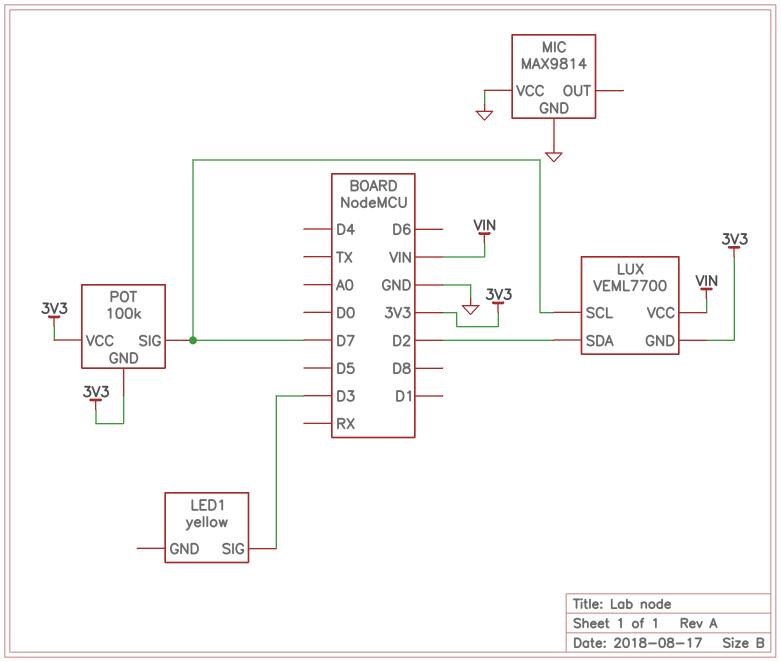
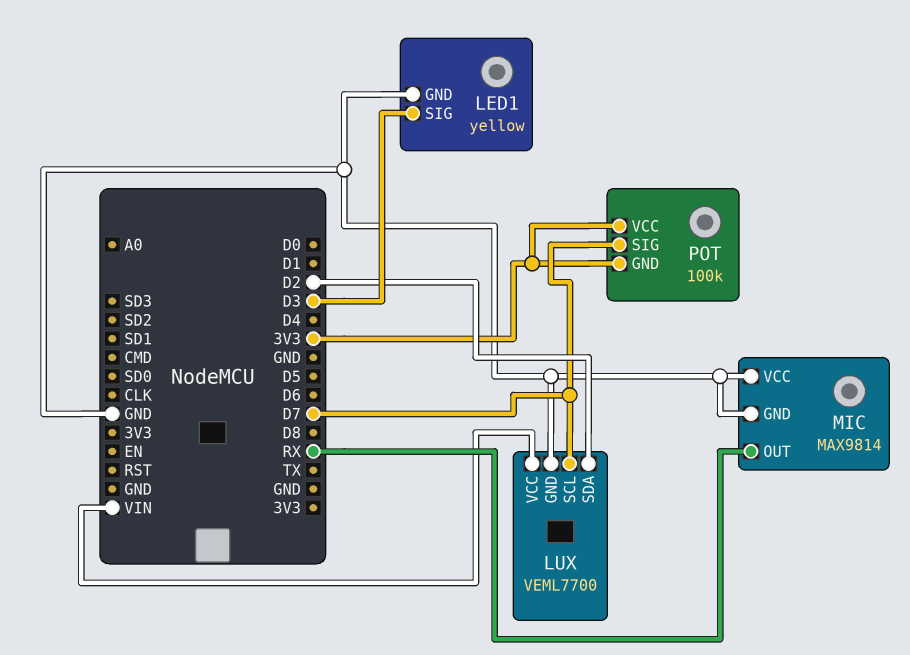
LED1 pin GND: none -> GND
LUX pin GND: 3V3 -> GND
MIC pin OUT: none -> RX

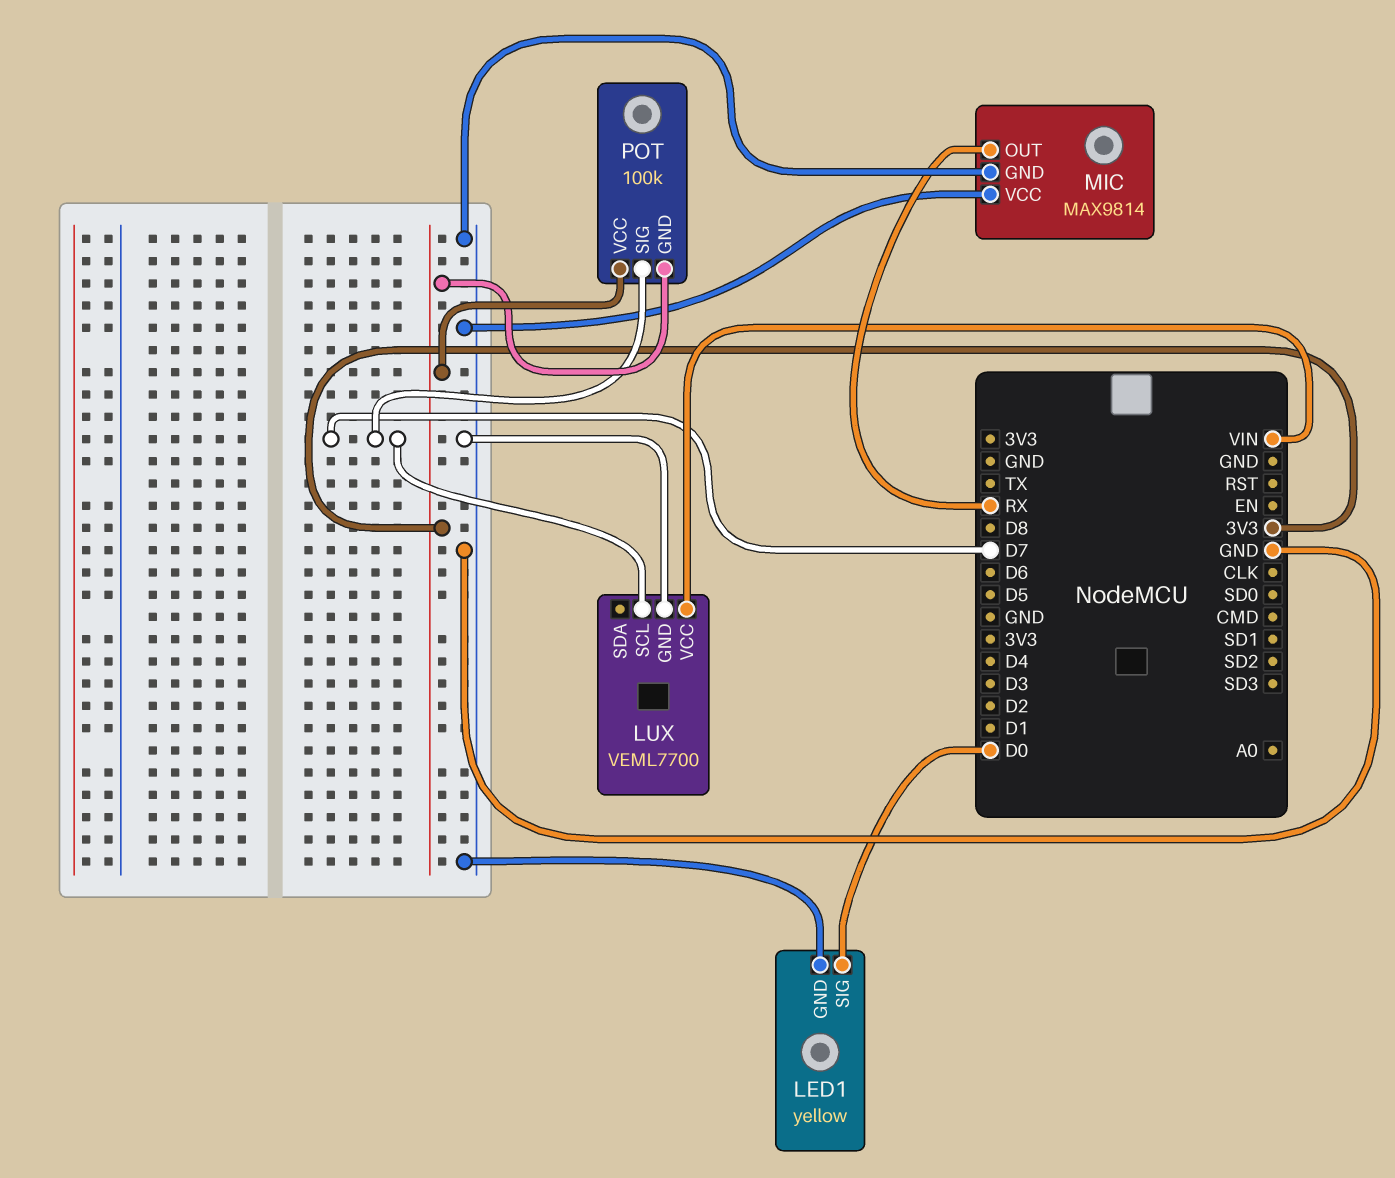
LED1 pin SIG: D3 -> D0
LUX pin SDA: D2 -> none

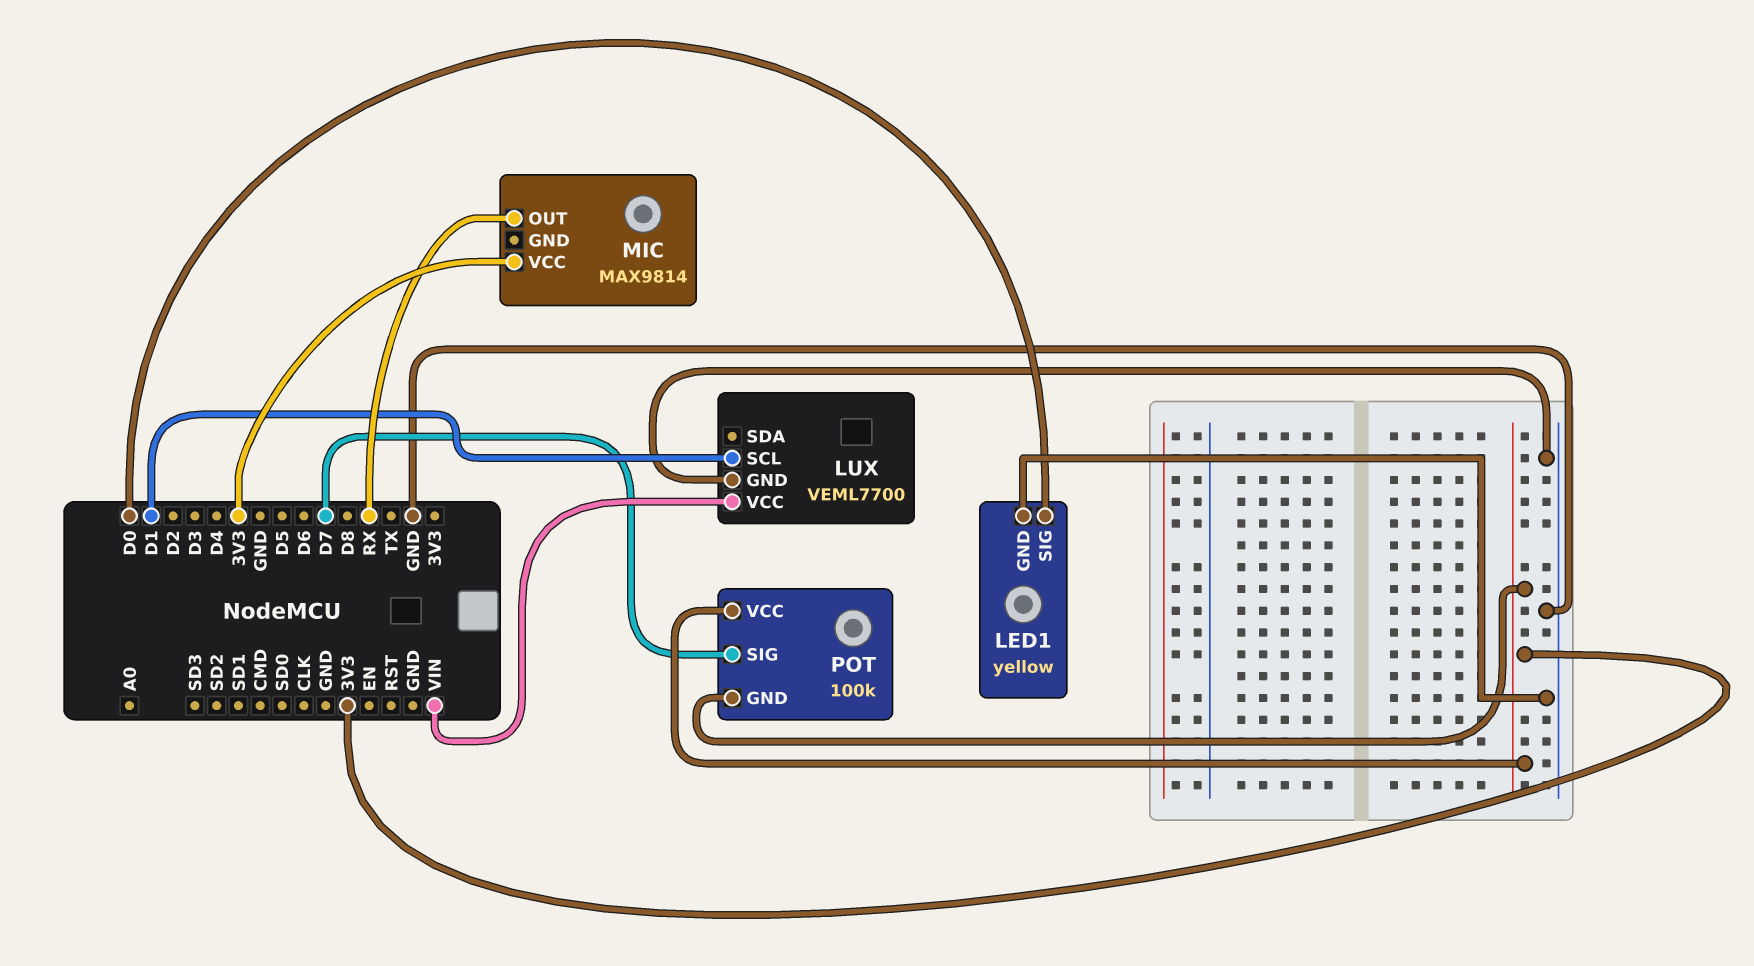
LUX pin SCL: D7 -> D1
MIC pin GND: GND -> none
MIC pin VCC: GND -> 3V3

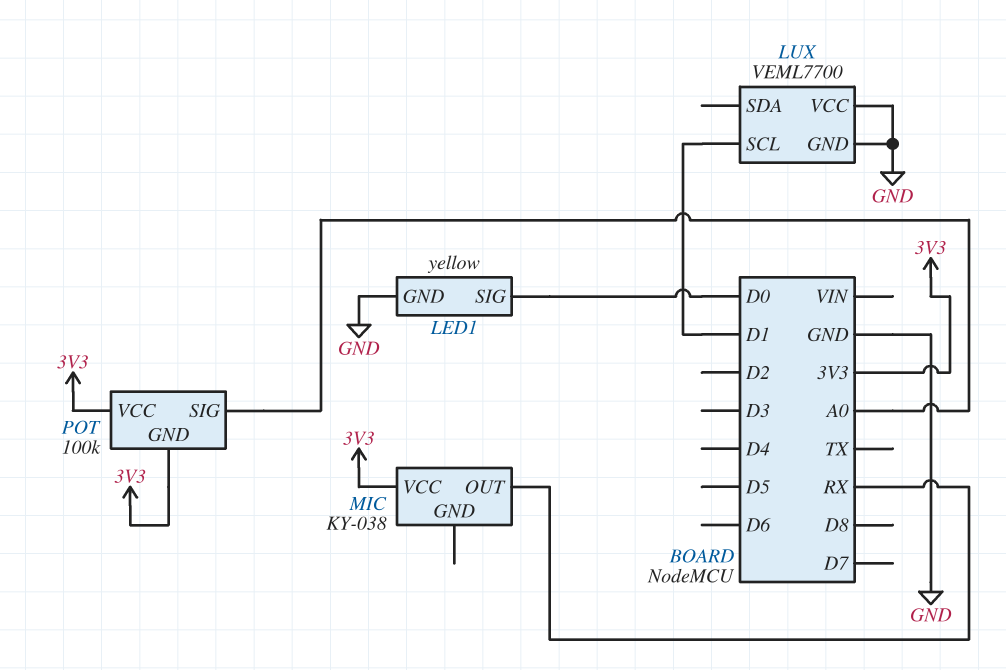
LUX pin VCC: VIN -> GND
MIC: MAX9814 -> KY-038
POT pin SIG: D7 -> A0

